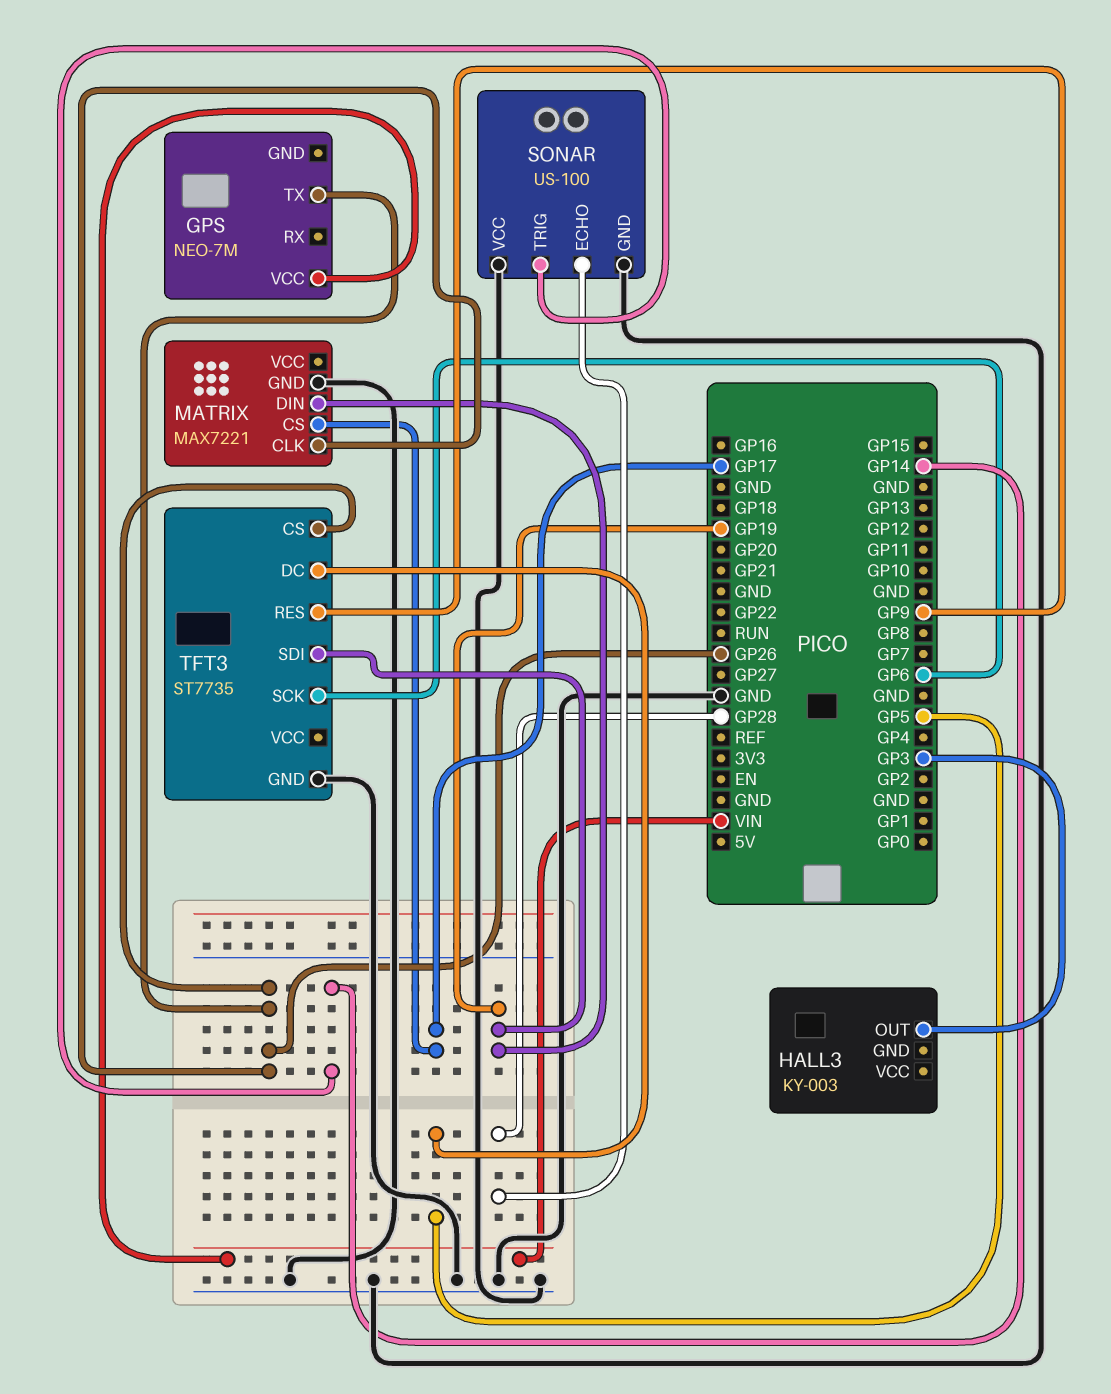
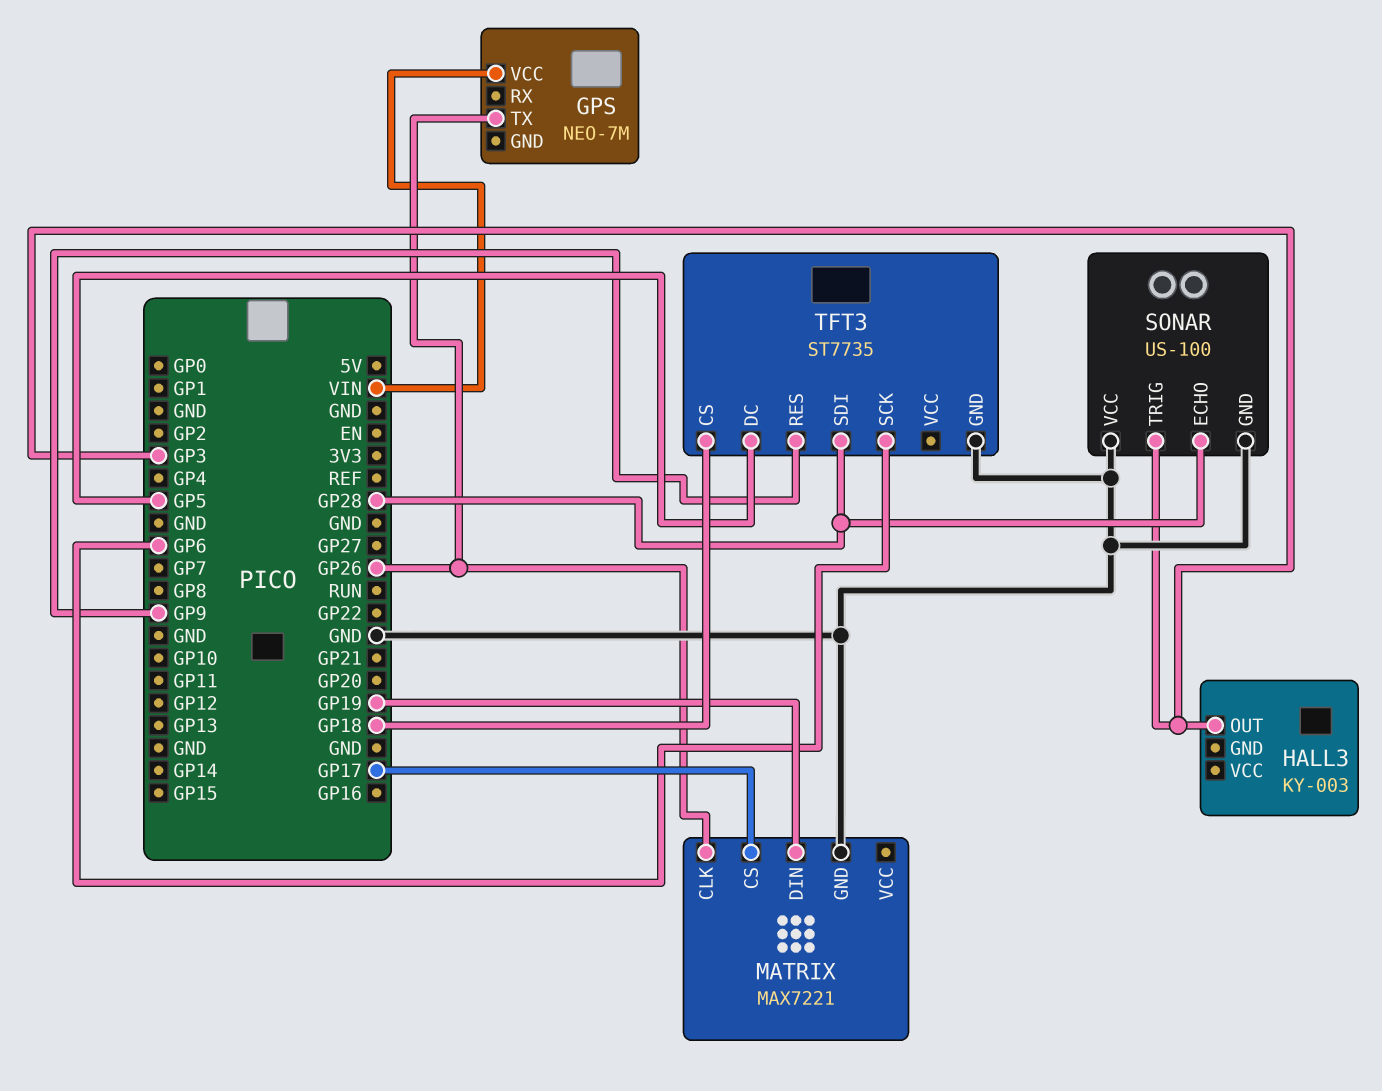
SONAR pin TRIG: GP14 -> GP3
TFT3 pin CS: GP26 -> GP18
TFT3 pin SDI: GP19 -> GP28

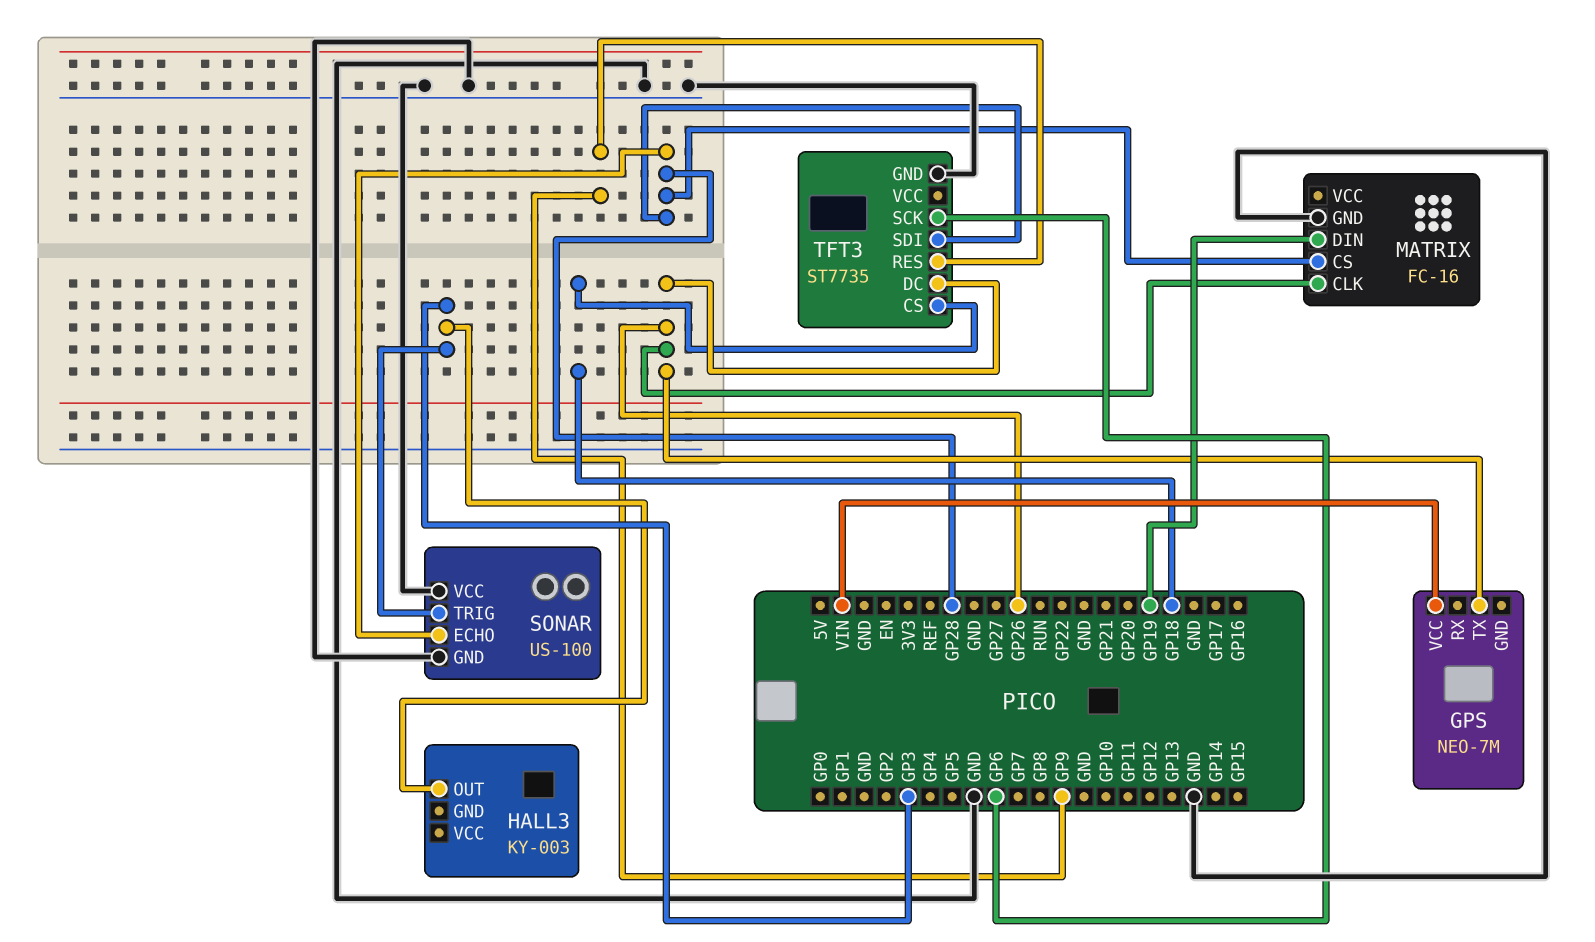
MATRIX: MAX7221 -> FC-16
MATRIX pin CS: GP17 -> GP28
TFT3 pin DC: GP5 -> GP26

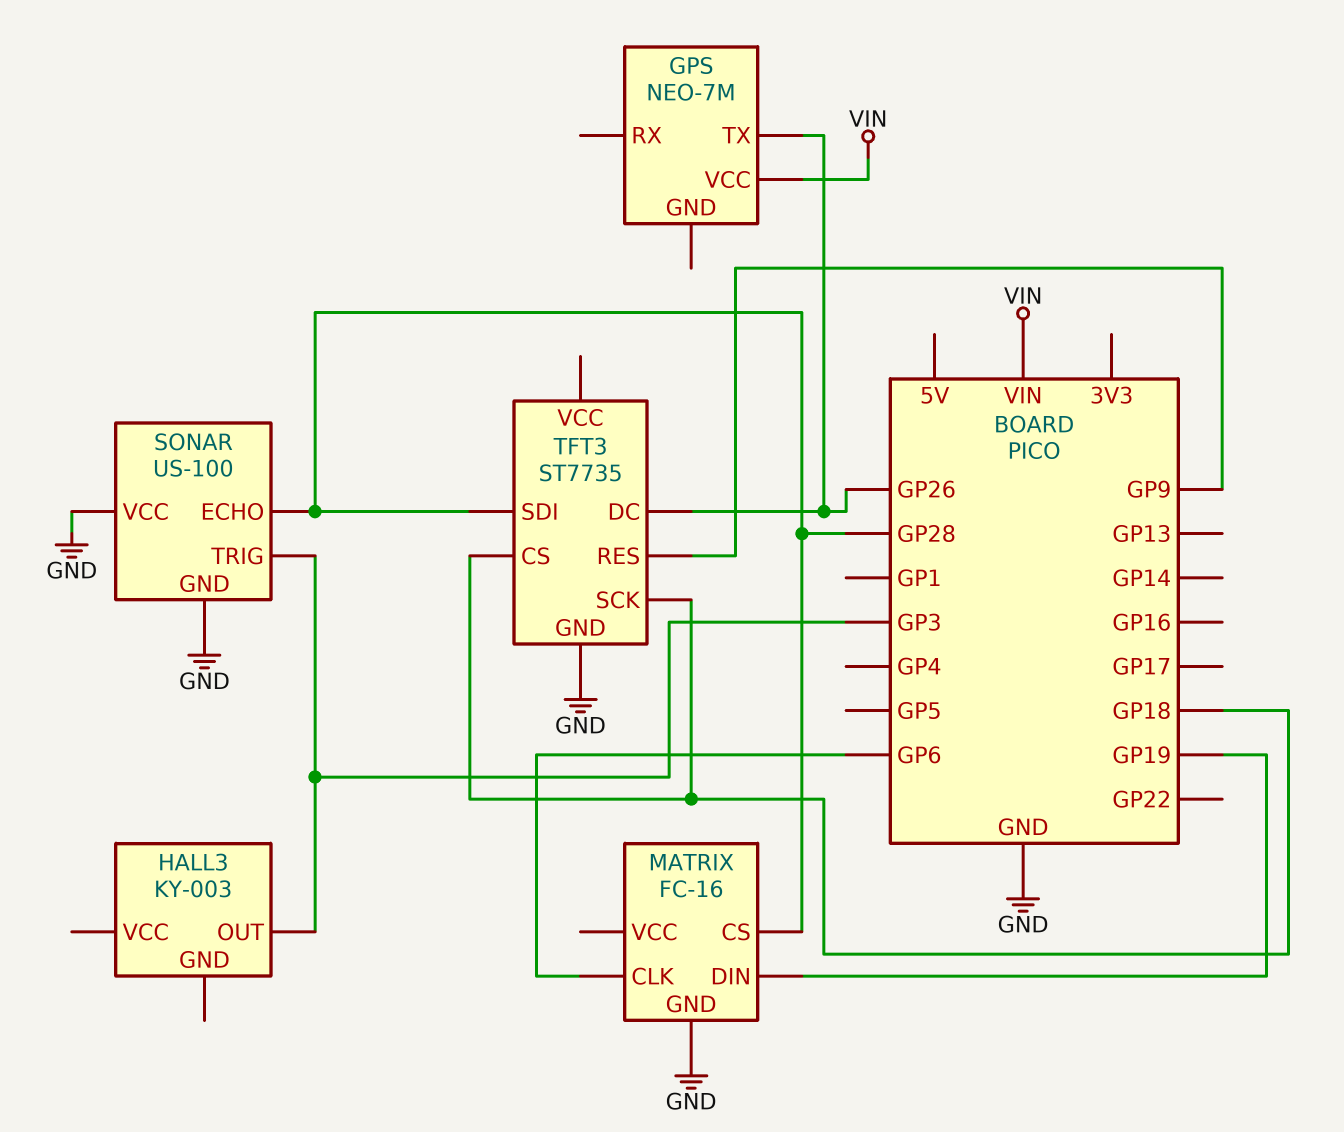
MATRIX pin CLK: GP26 -> GP6
TFT3 pin SCK: GP6 -> GP18

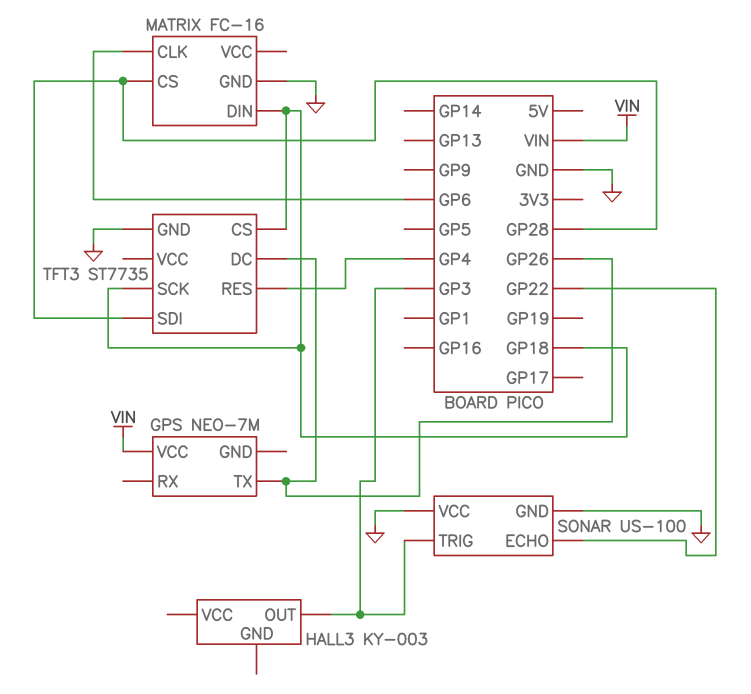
MATRIX pin DIN: GP19 -> GP18
SONAR pin ECHO: GP28 -> GP22
TFT3 pin RES: GP9 -> GP4

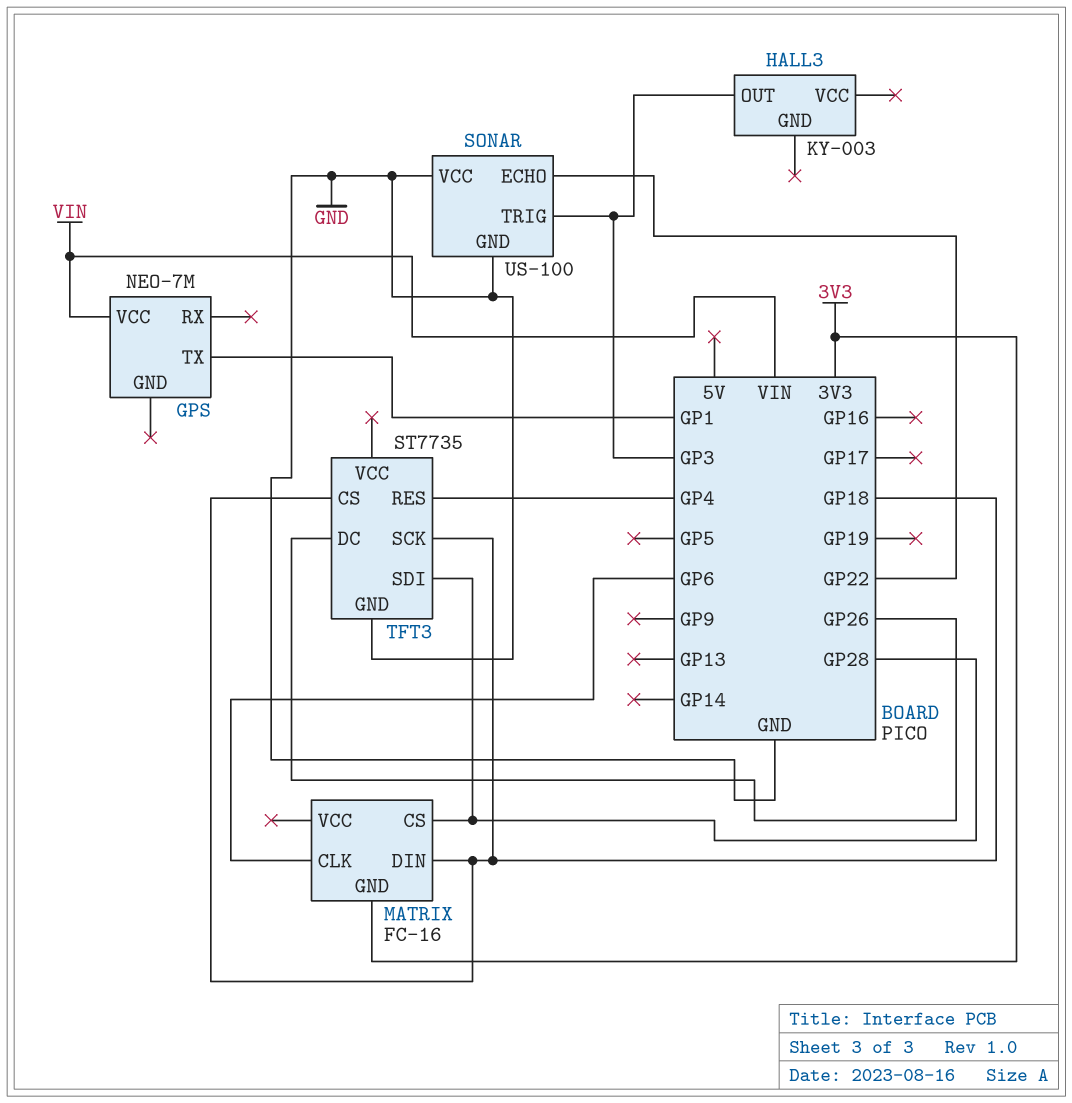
GPS pin TX: GP26 -> GP1
MATRIX pin GND: GND -> 3V3

